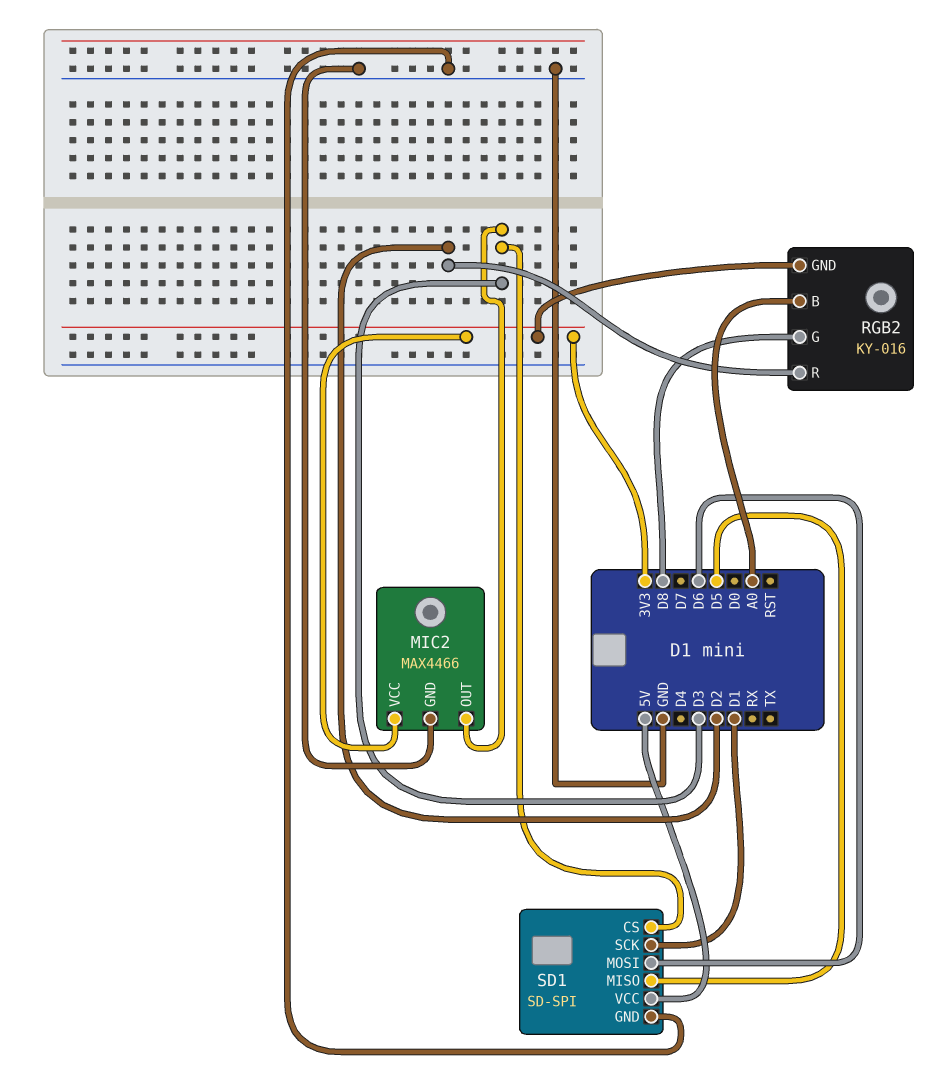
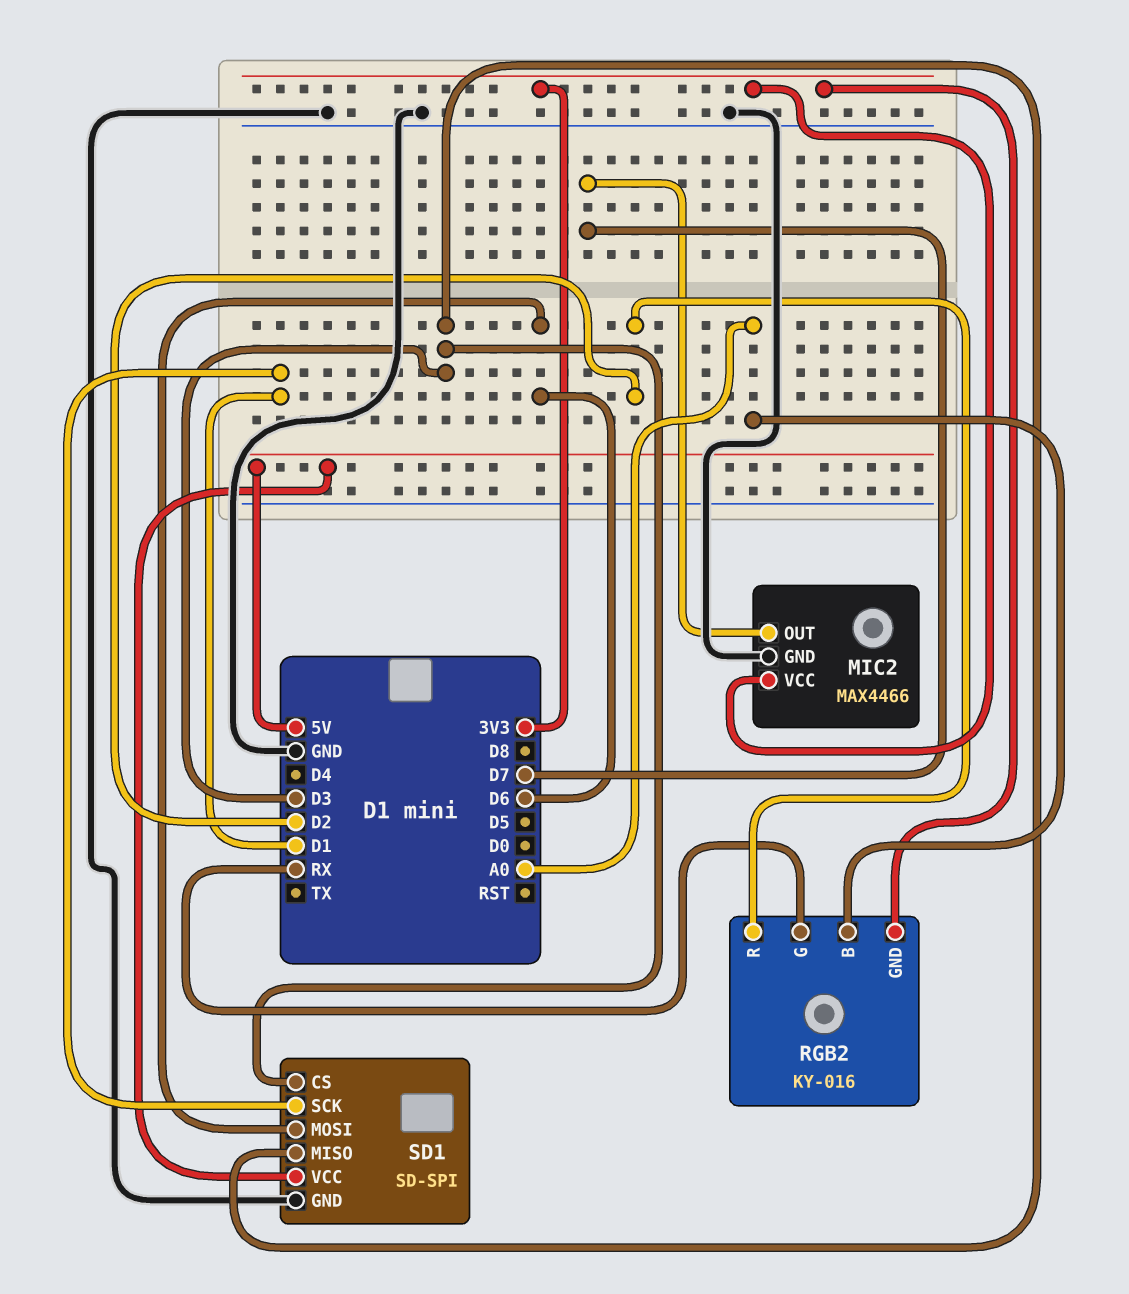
MIC2 pin OUT: D3 -> D7
RGB2 pin G: D8 -> RX
SD1 pin MISO: D5 -> D3

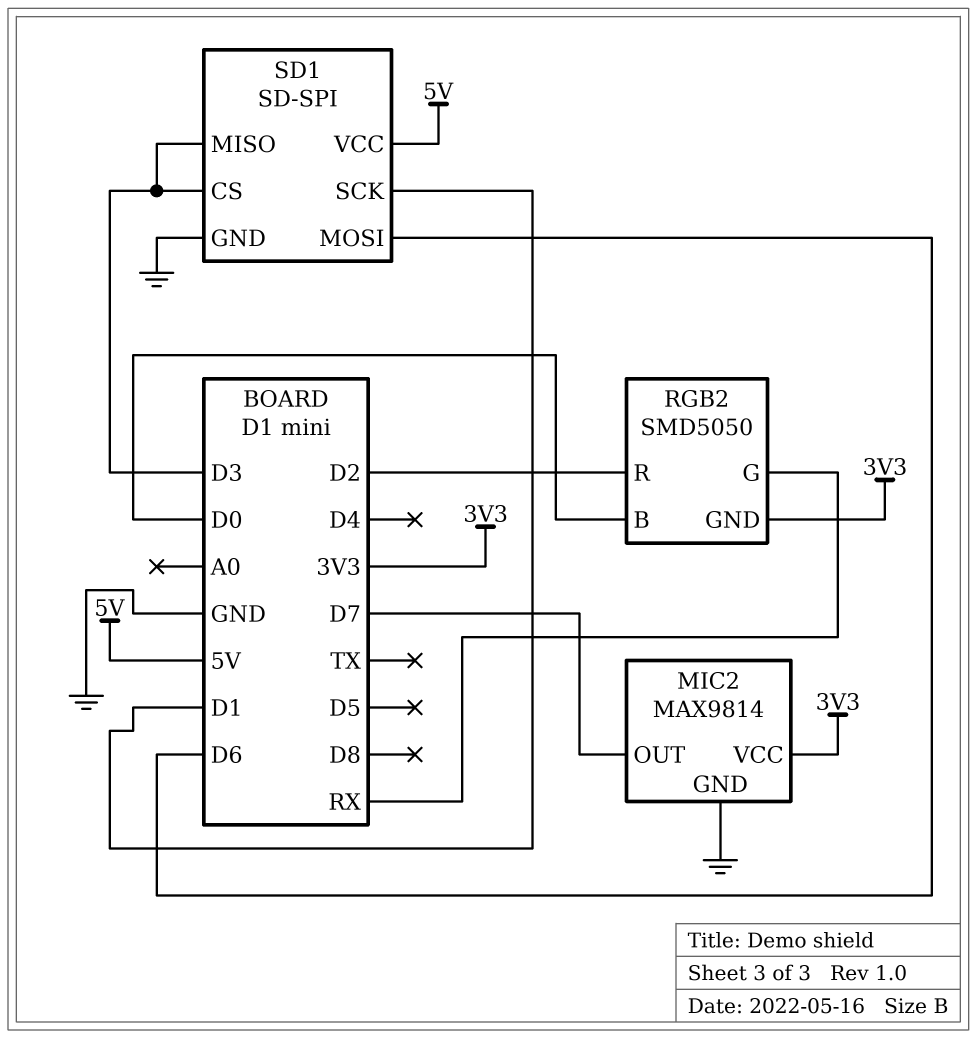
MIC2: MAX4466 -> MAX9814
RGB2: KY-016 -> SMD5050
RGB2 pin B: A0 -> D0

